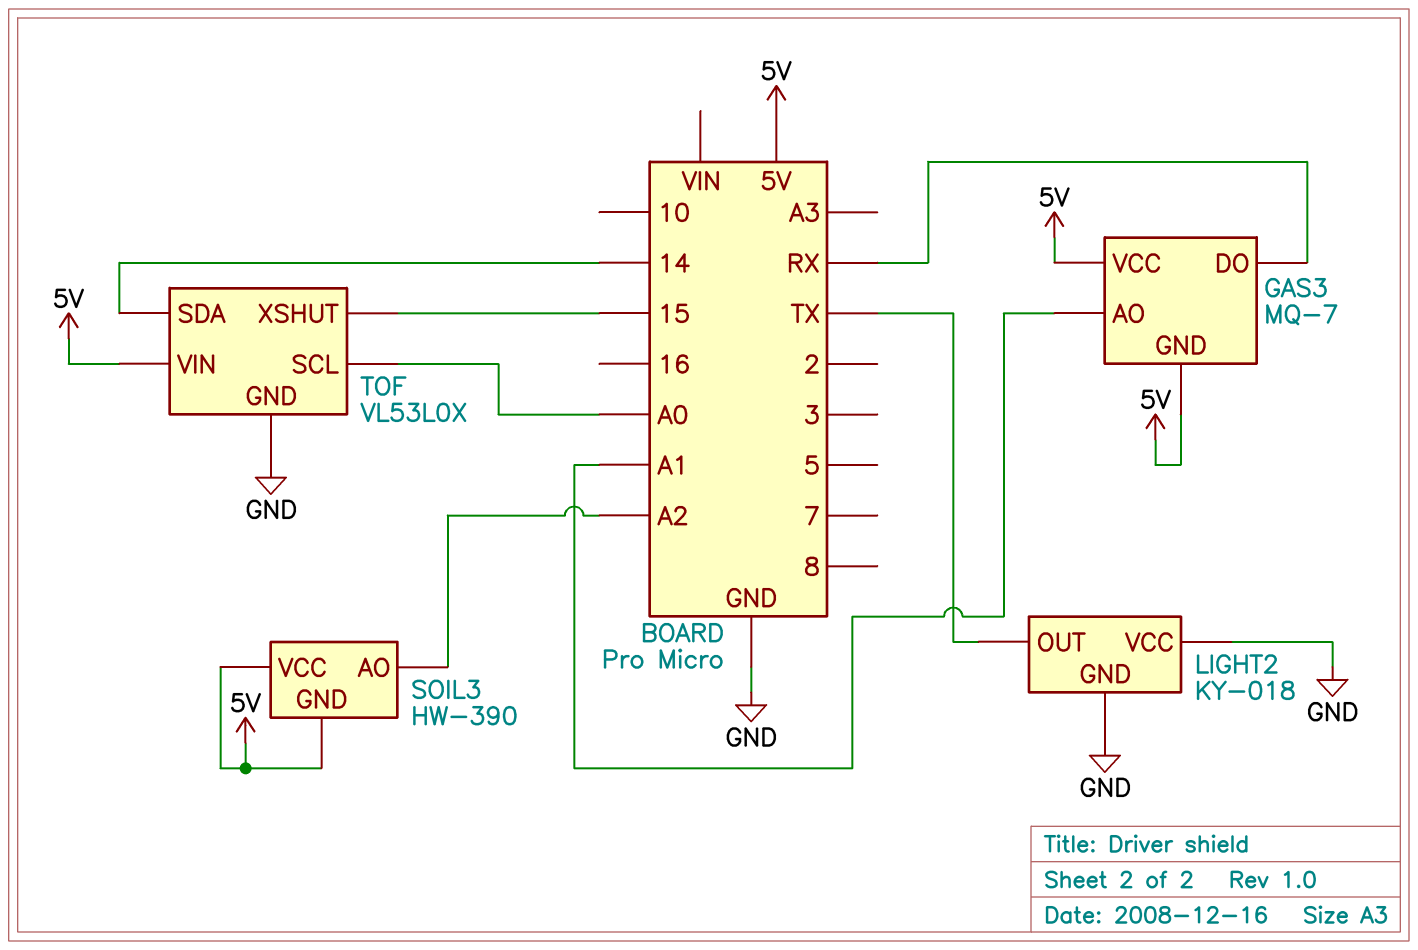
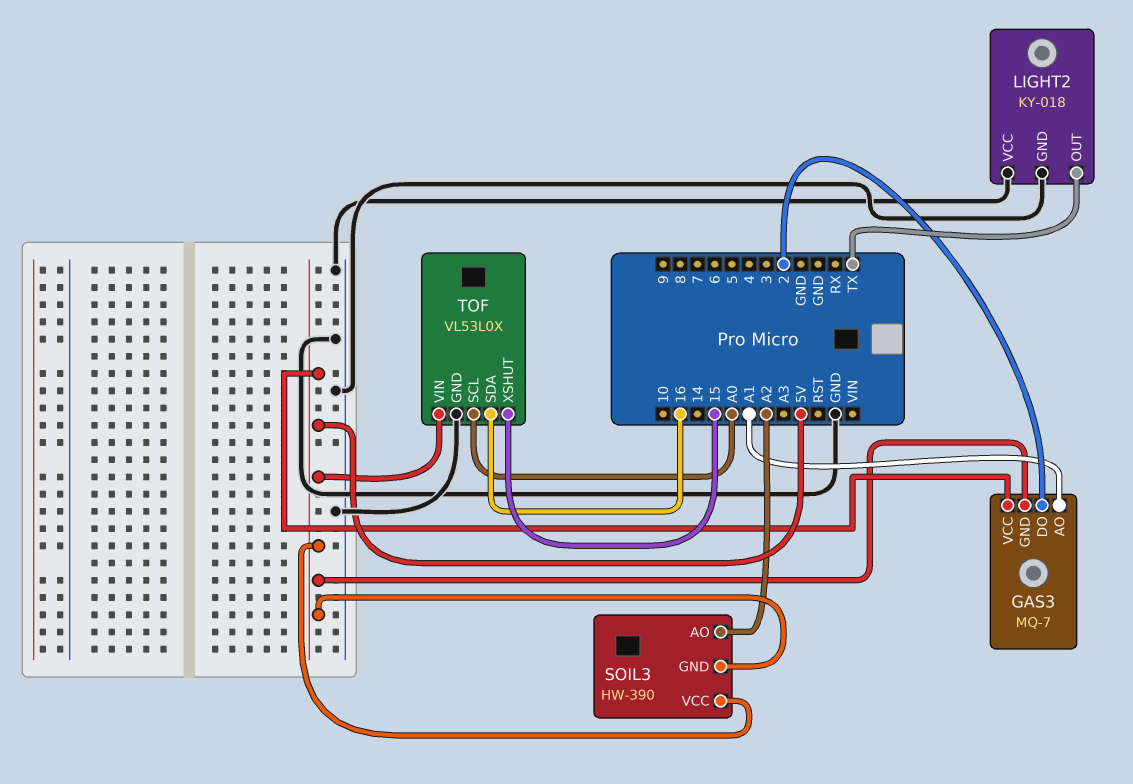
GAS3 pin DO: RX -> 2
TOF pin SDA: 14 -> 16

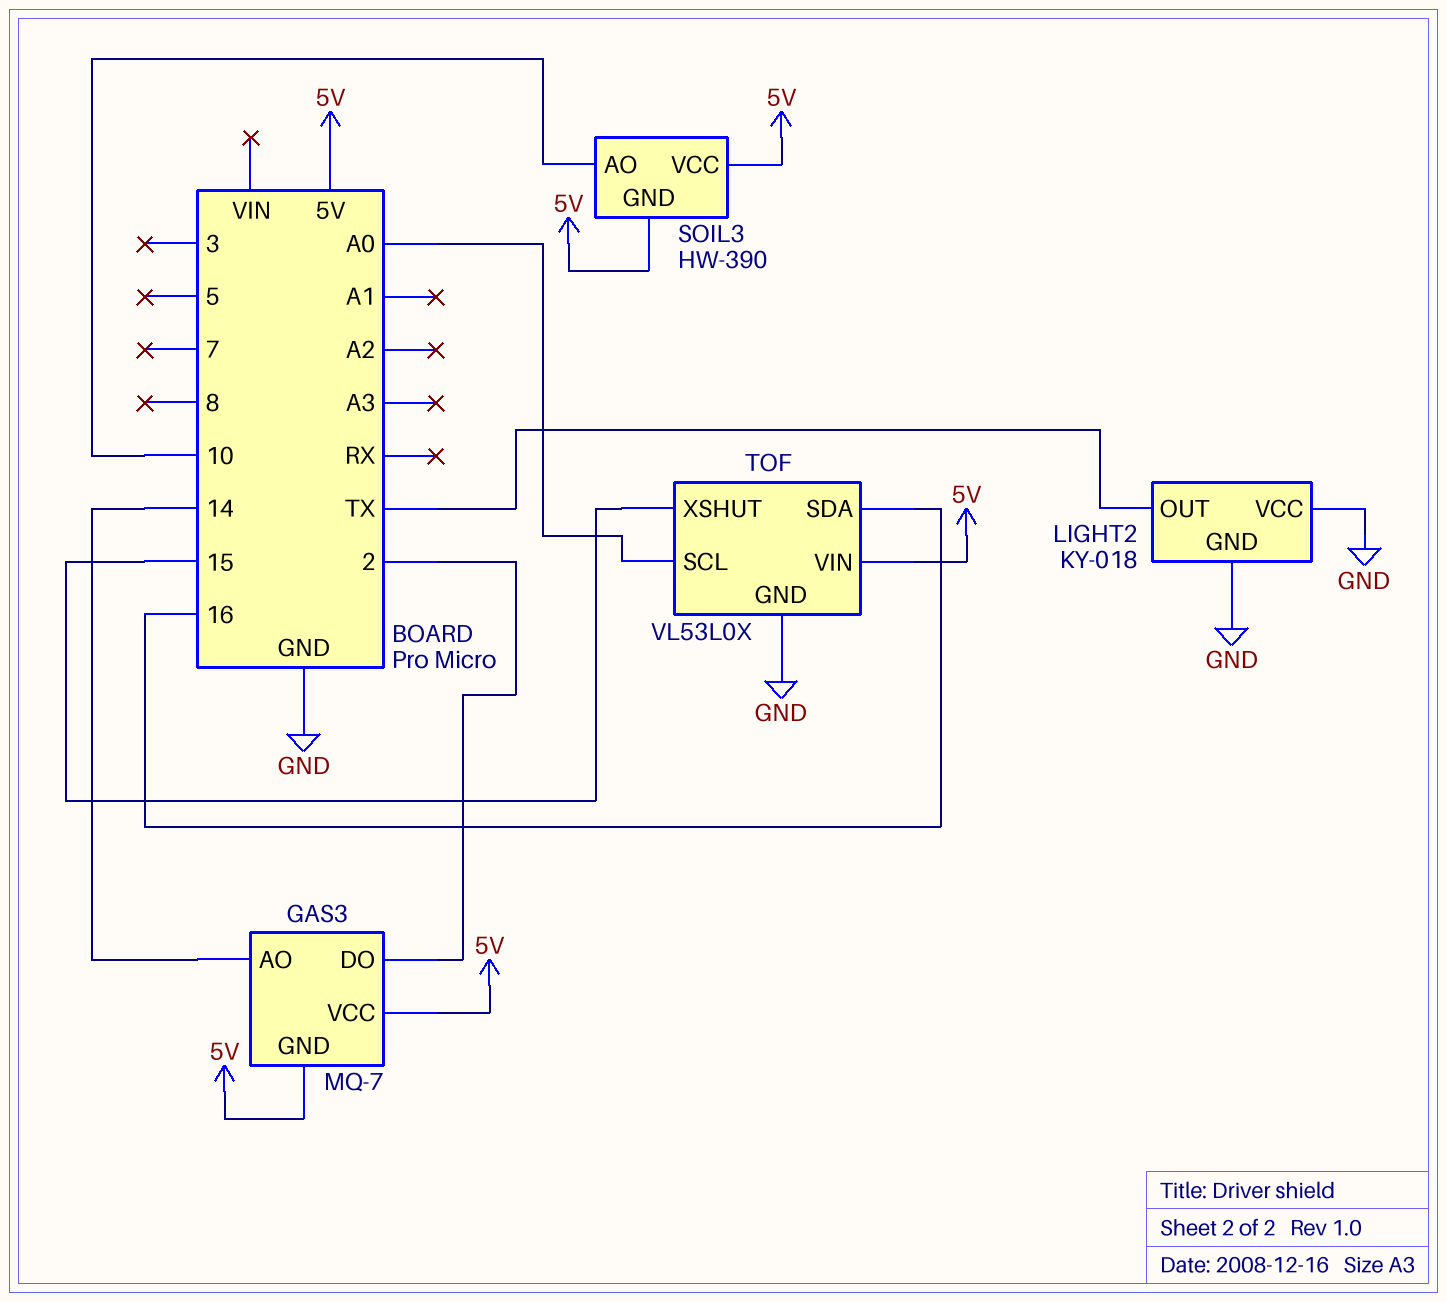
GAS3 pin AO: A1 -> 14
SOIL3 pin AO: A2 -> 10

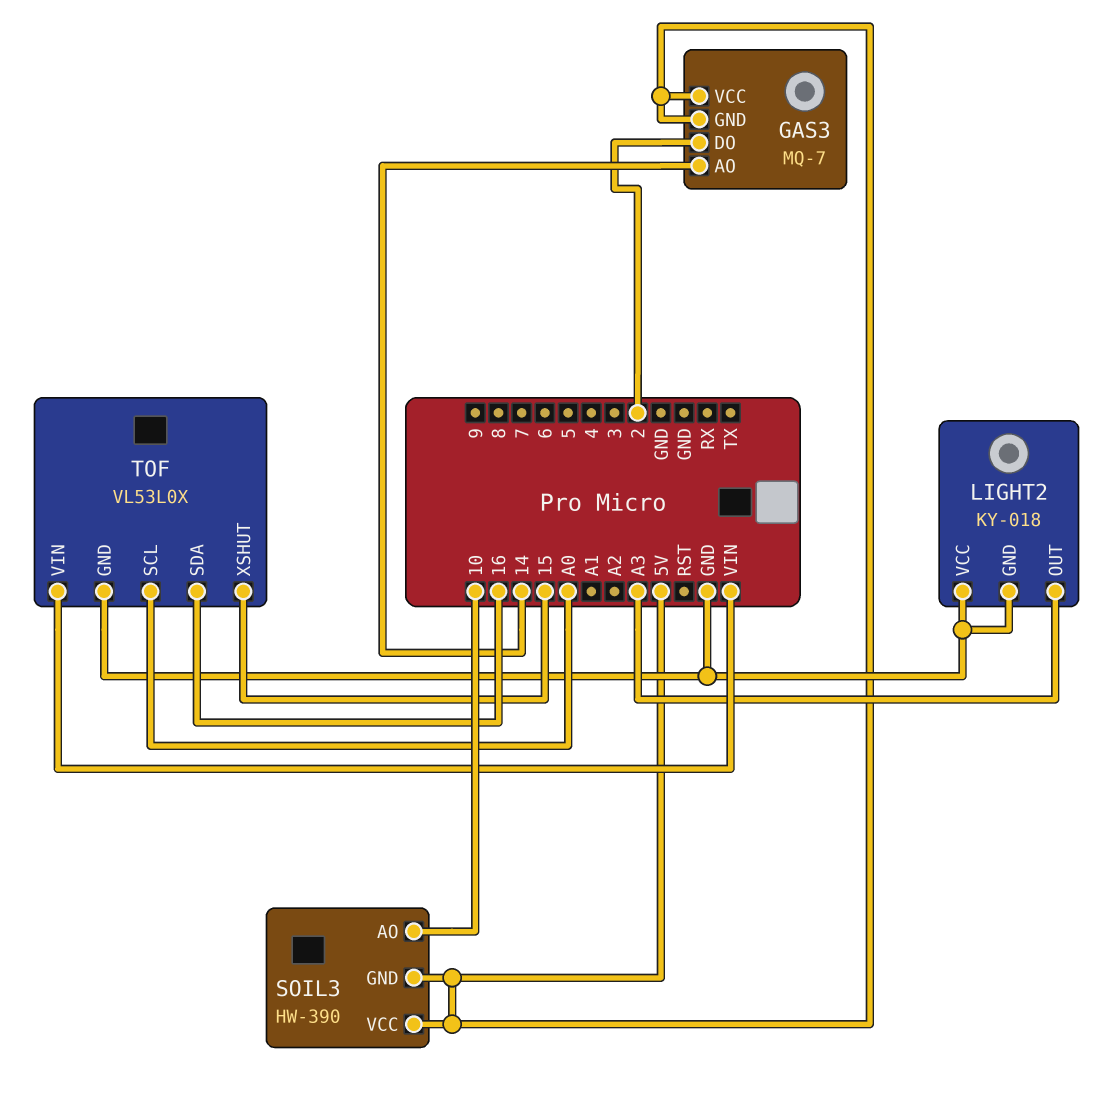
LIGHT2 pin OUT: TX -> A3
TOF pin VIN: 5V -> VIN

